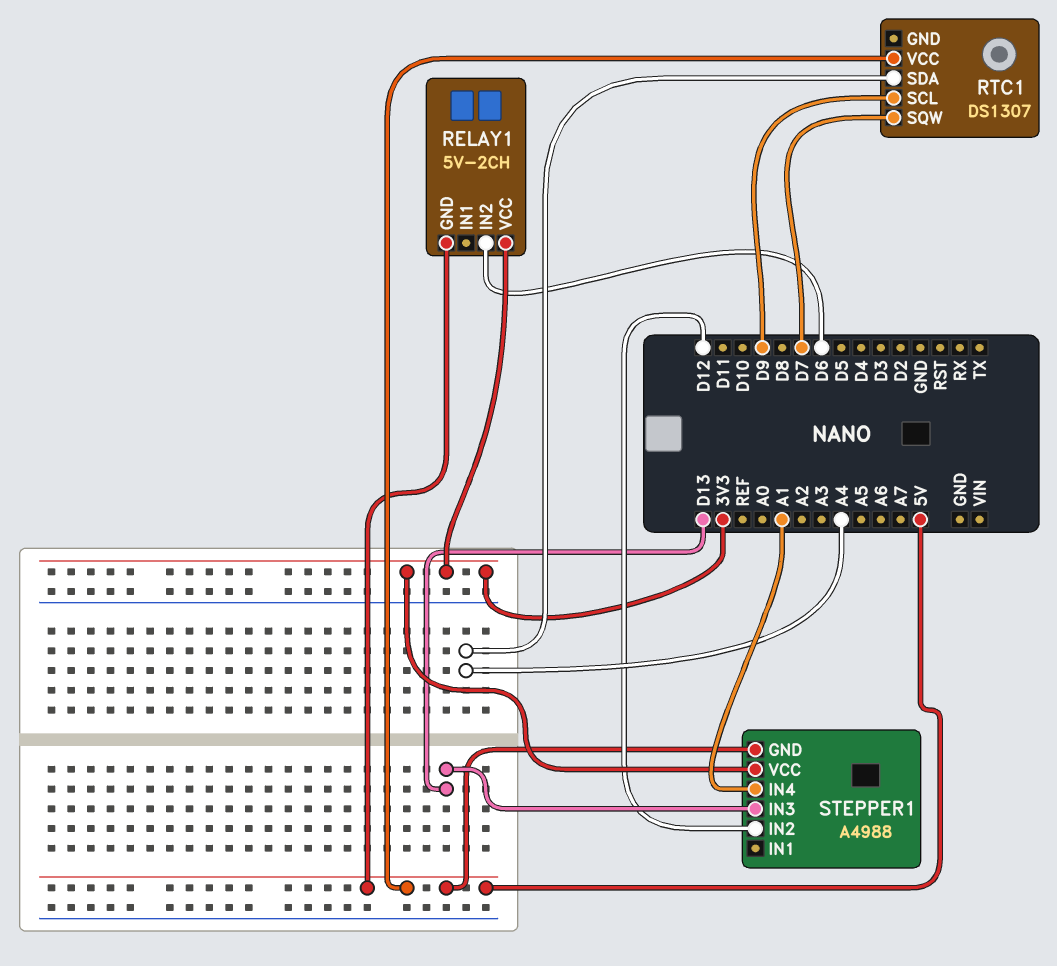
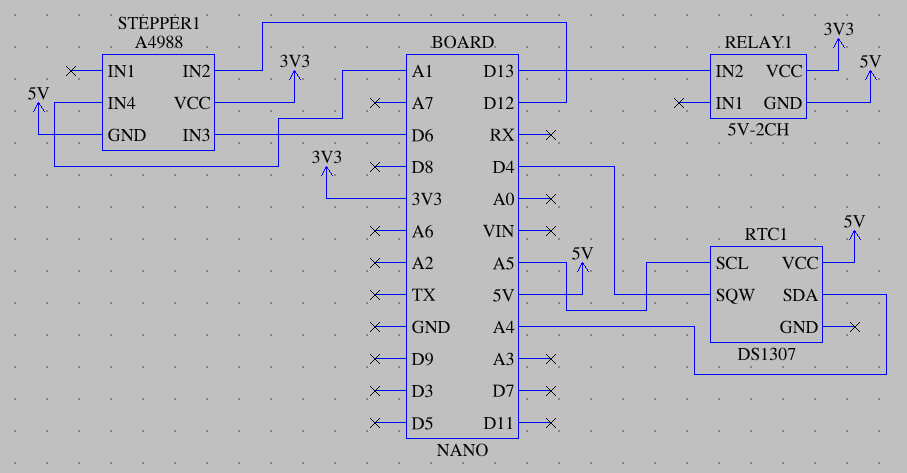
RELAY1 pin IN2: D6 -> D13
RTC1 pin SCL: D9 -> A5
RTC1 pin SQW: D7 -> D4
STEPPER1 pin IN3: D13 -> D6

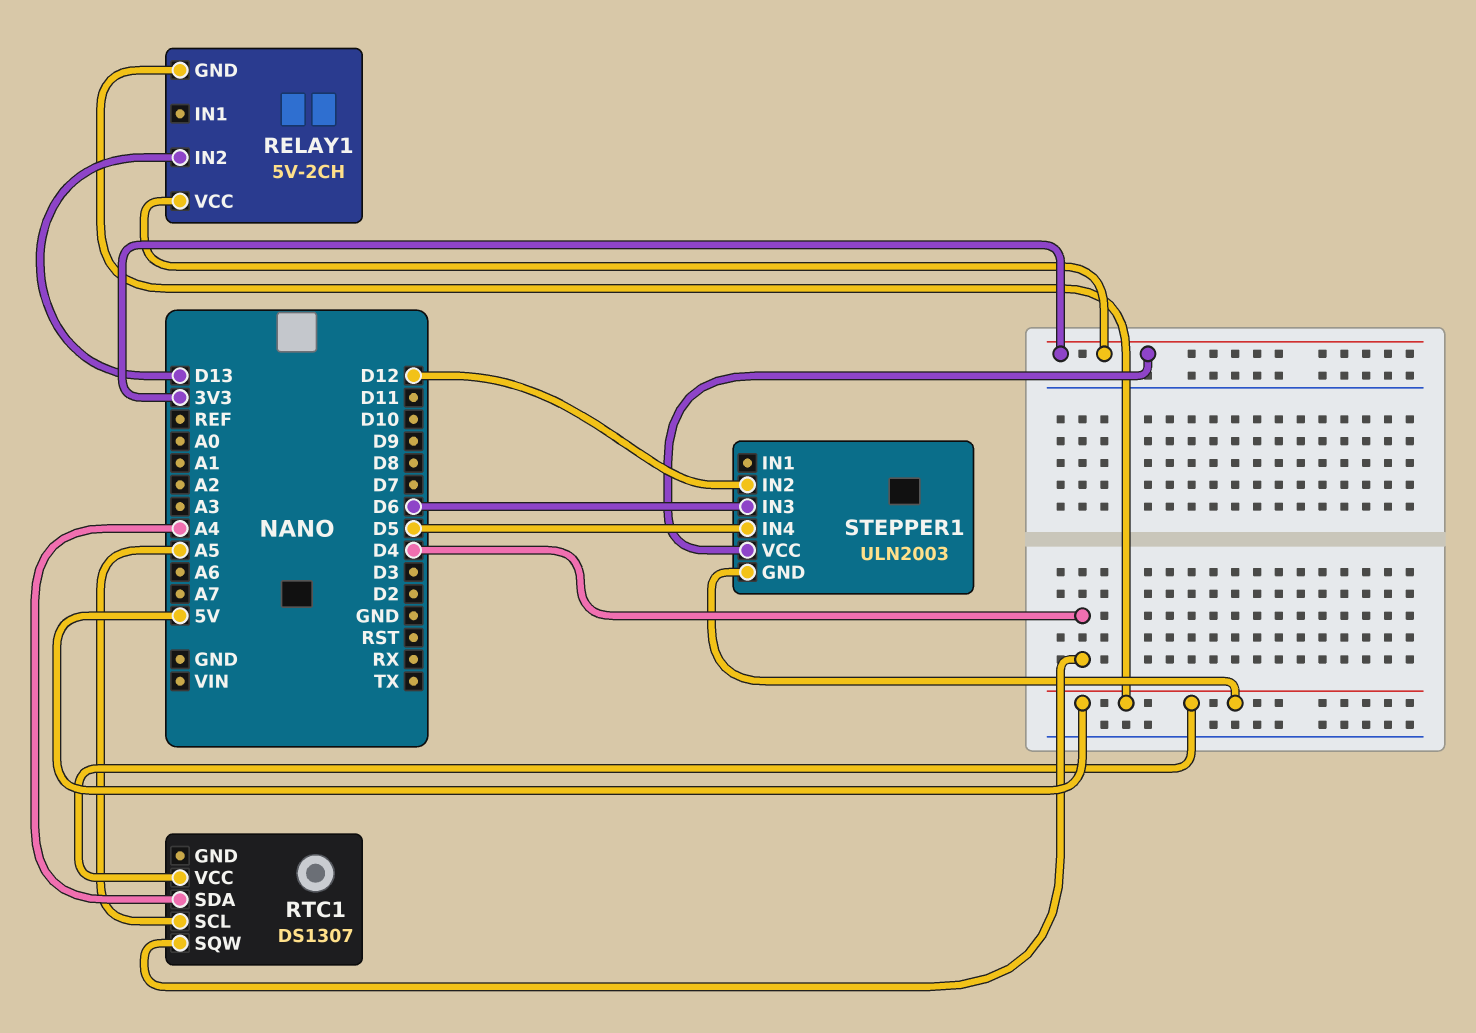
STEPPER1: A4988 -> ULN2003
STEPPER1 pin IN4: A1 -> D5

